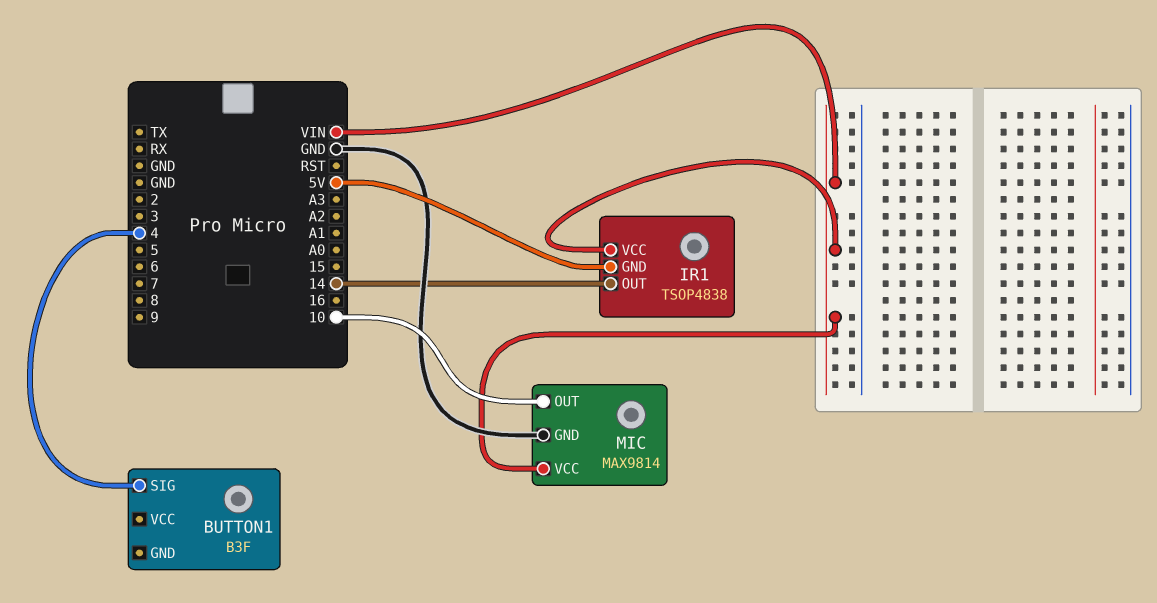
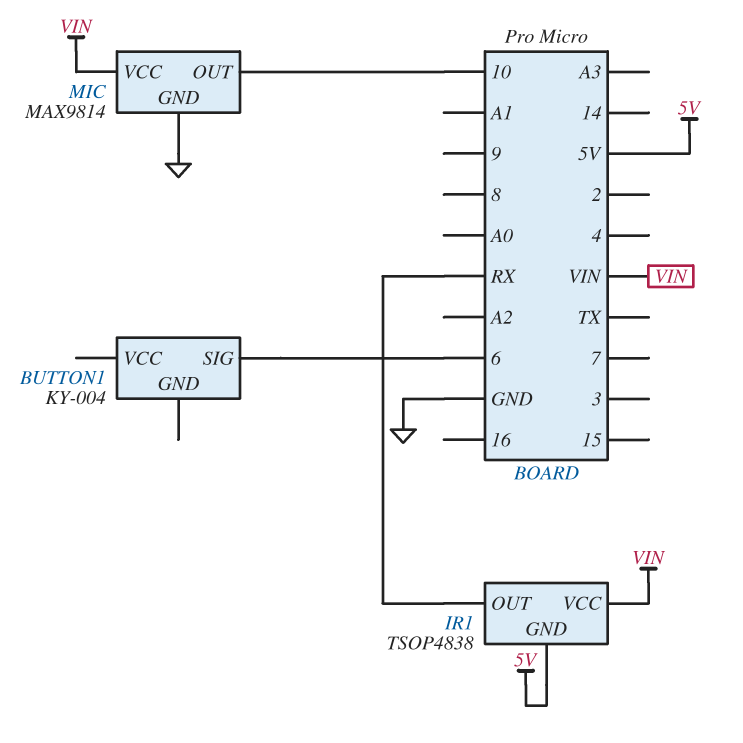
BUTTON1: B3F -> KY-004
BUTTON1 pin SIG: 4 -> 6
IR1 pin OUT: 14 -> RX

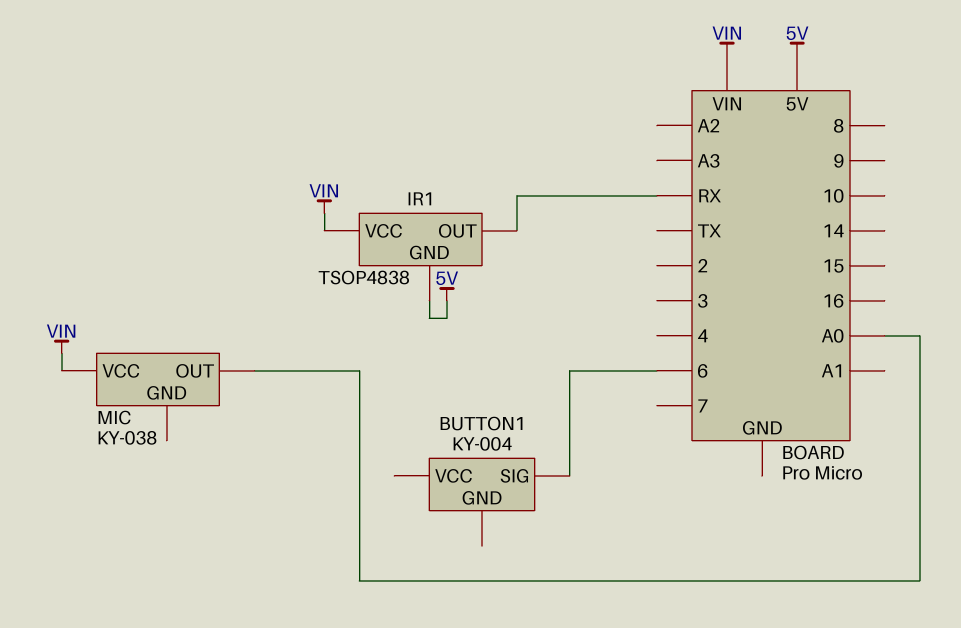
MIC: MAX9814 -> KY-038
MIC pin GND: GND -> none
MIC pin OUT: 10 -> A0

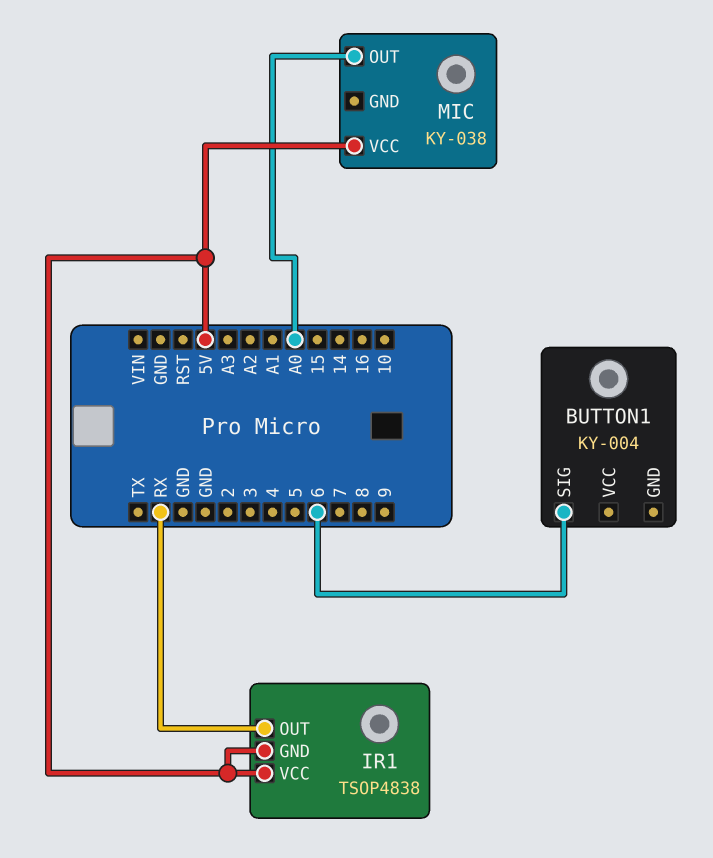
IR1 pin VCC: VIN -> 5V
MIC pin VCC: VIN -> 5V

